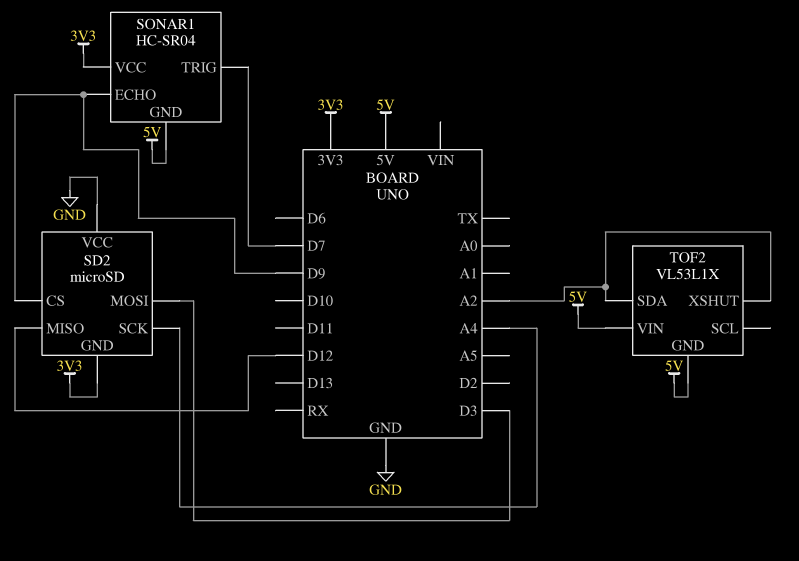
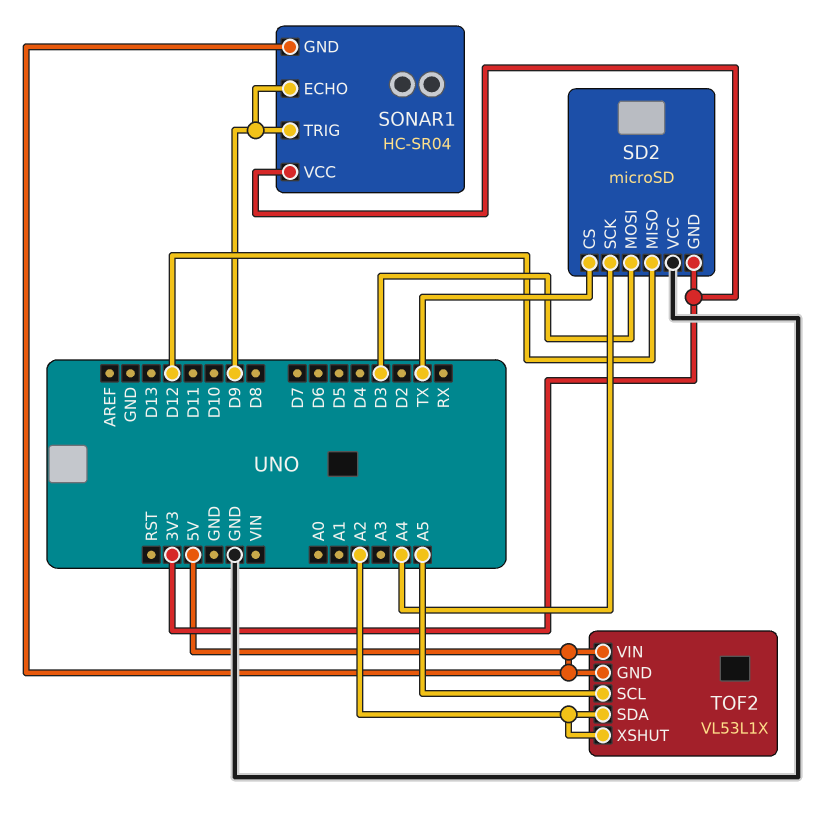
SD2 pin CS: D9 -> TX
SONAR1 pin TRIG: D7 -> D9
TOF2 pin SCL: none -> A5

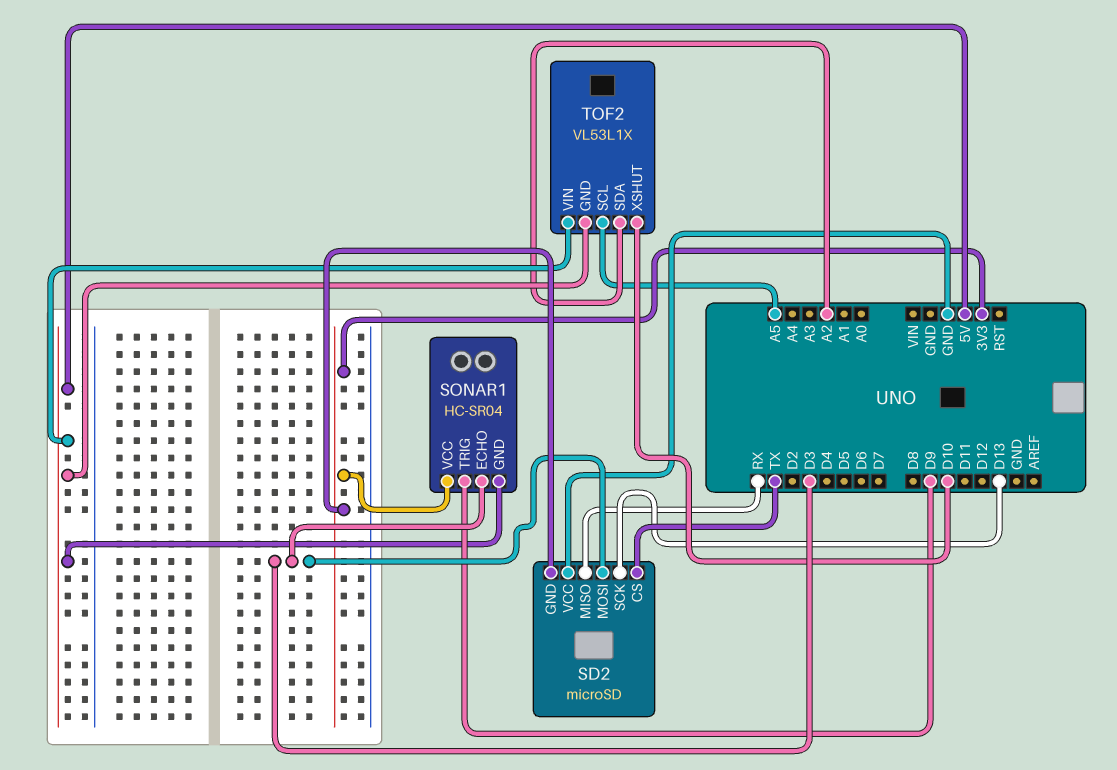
SD2 pin MISO: D12 -> RX
SD2 pin SCK: A4 -> D13
SONAR1 pin ECHO: D9 -> D3
TOF2 pin XSHUT: A2 -> D10

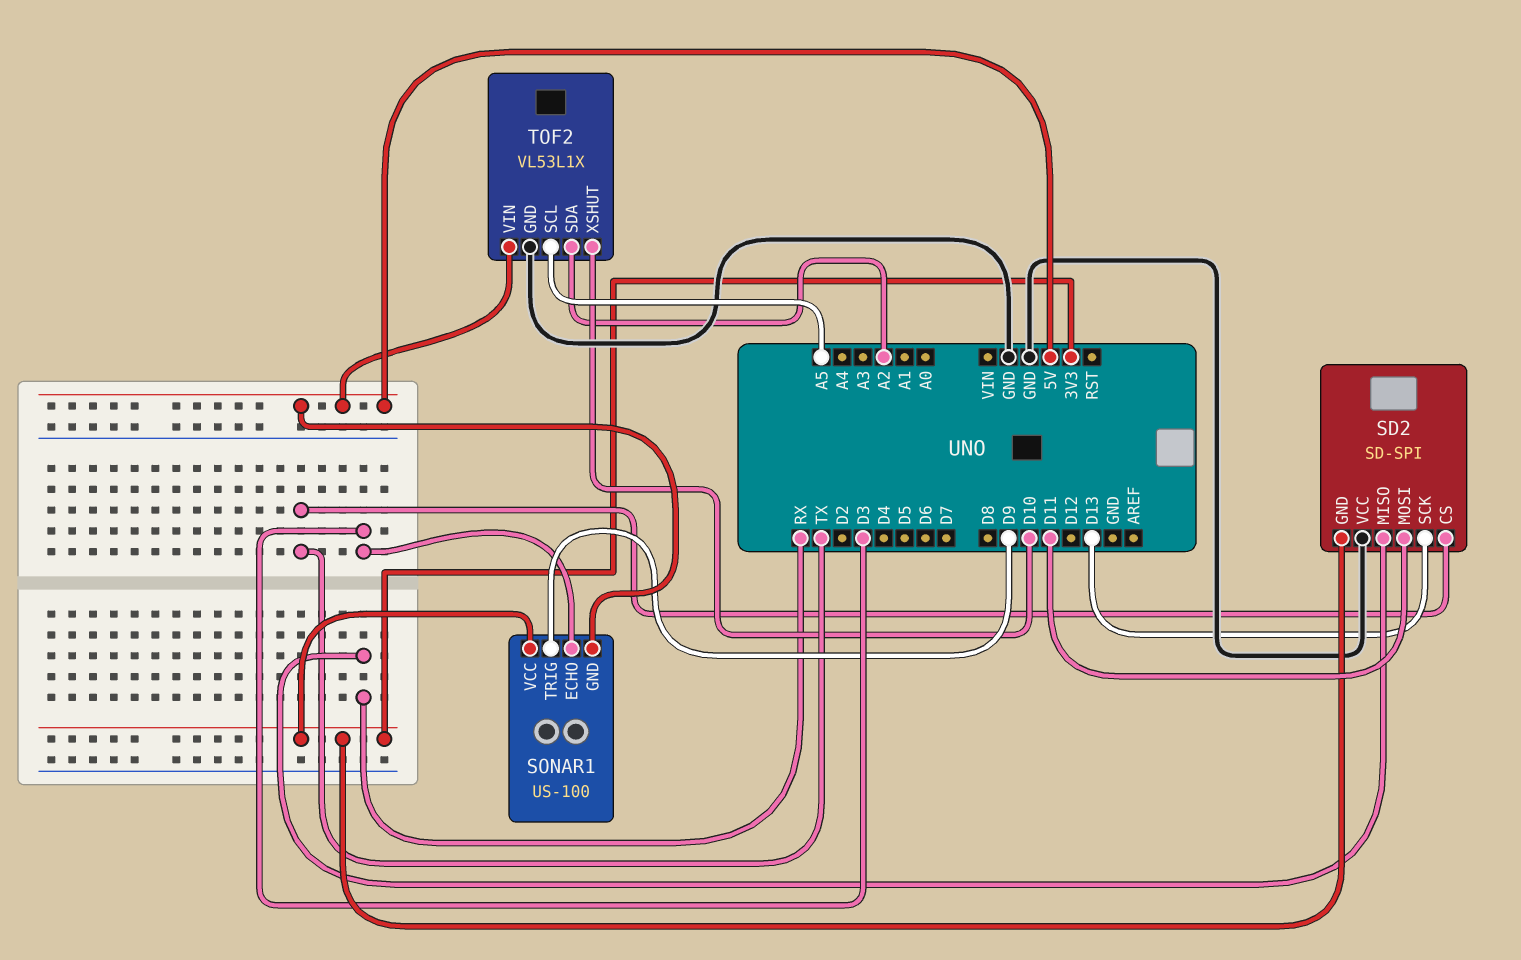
SD2: microSD -> SD-SPI
SD2 pin MOSI: D3 -> D11
SONAR1: HC-SR04 -> US-100
TOF2 pin GND: 5V -> GND

